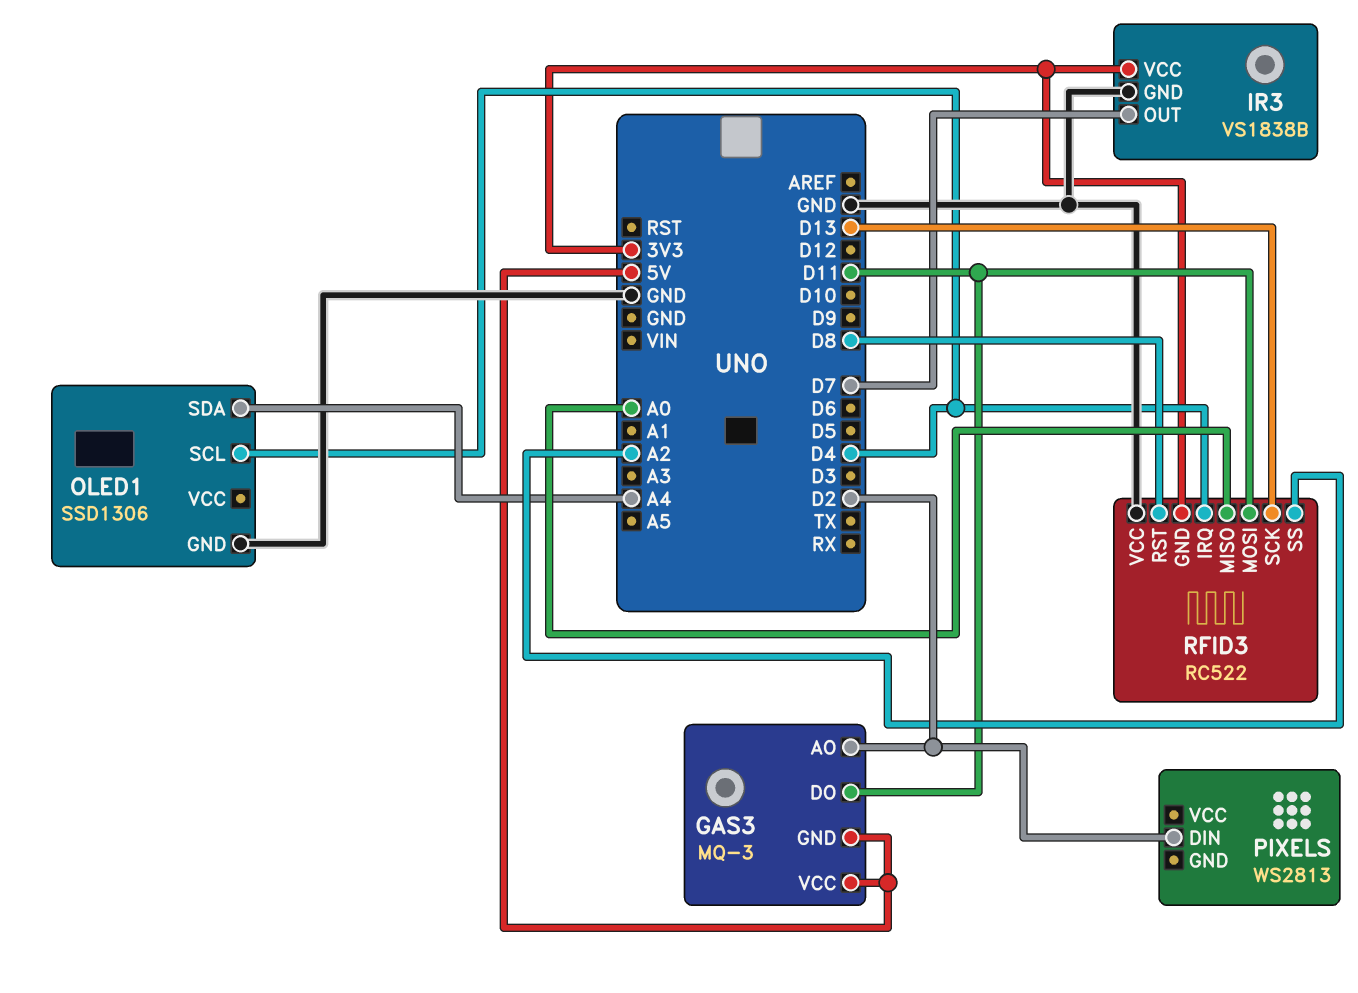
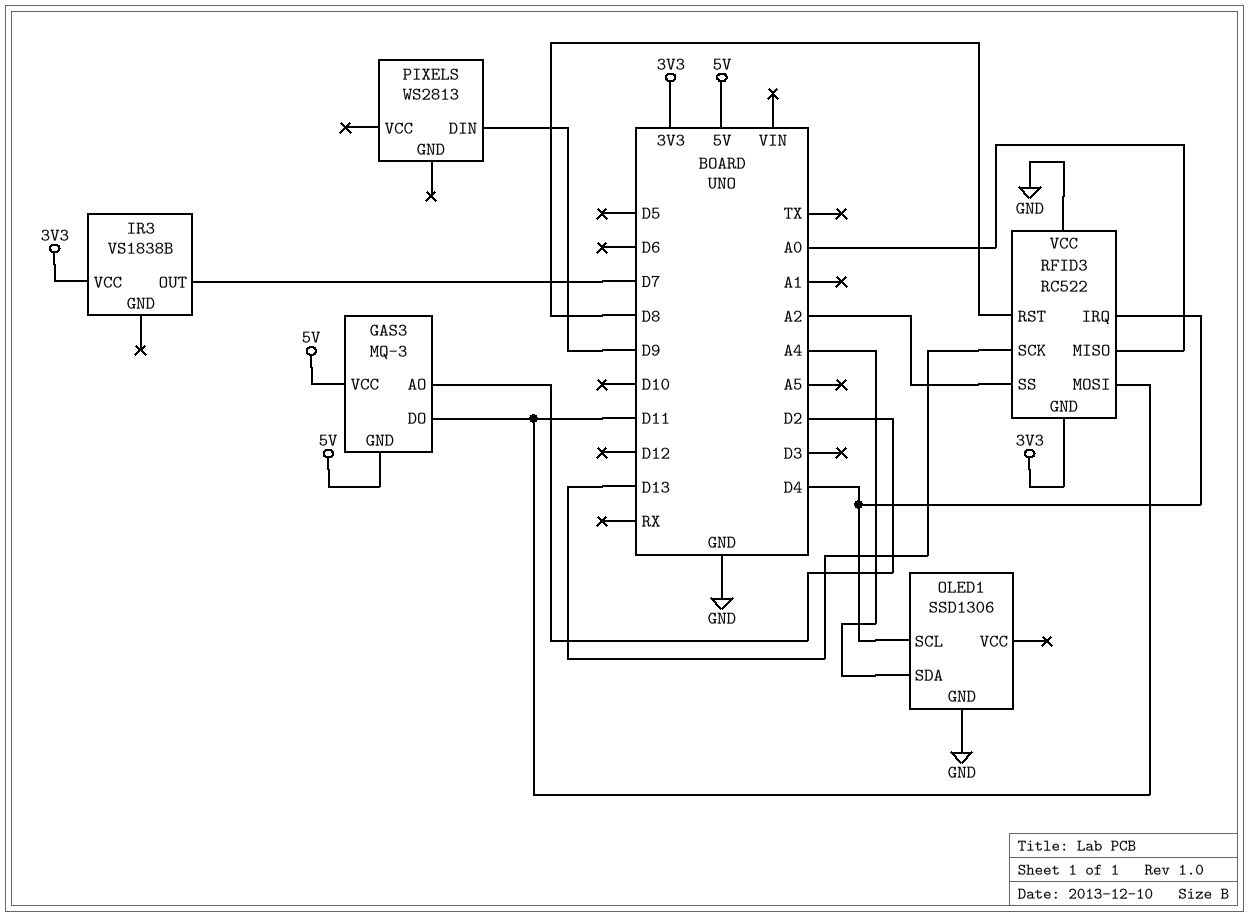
IR3 pin GND: GND -> none
PIXELS pin DIN: D2 -> D9

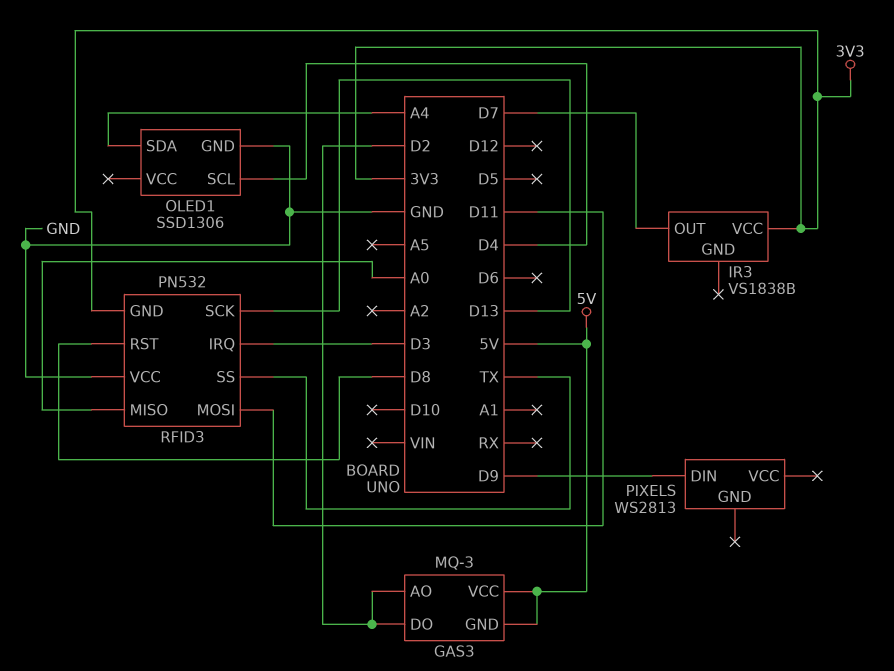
GAS3 pin DO: D11 -> D2
RFID3: RC522 -> PN532
RFID3 pin IRQ: D4 -> D3
RFID3 pin SS: A2 -> TX

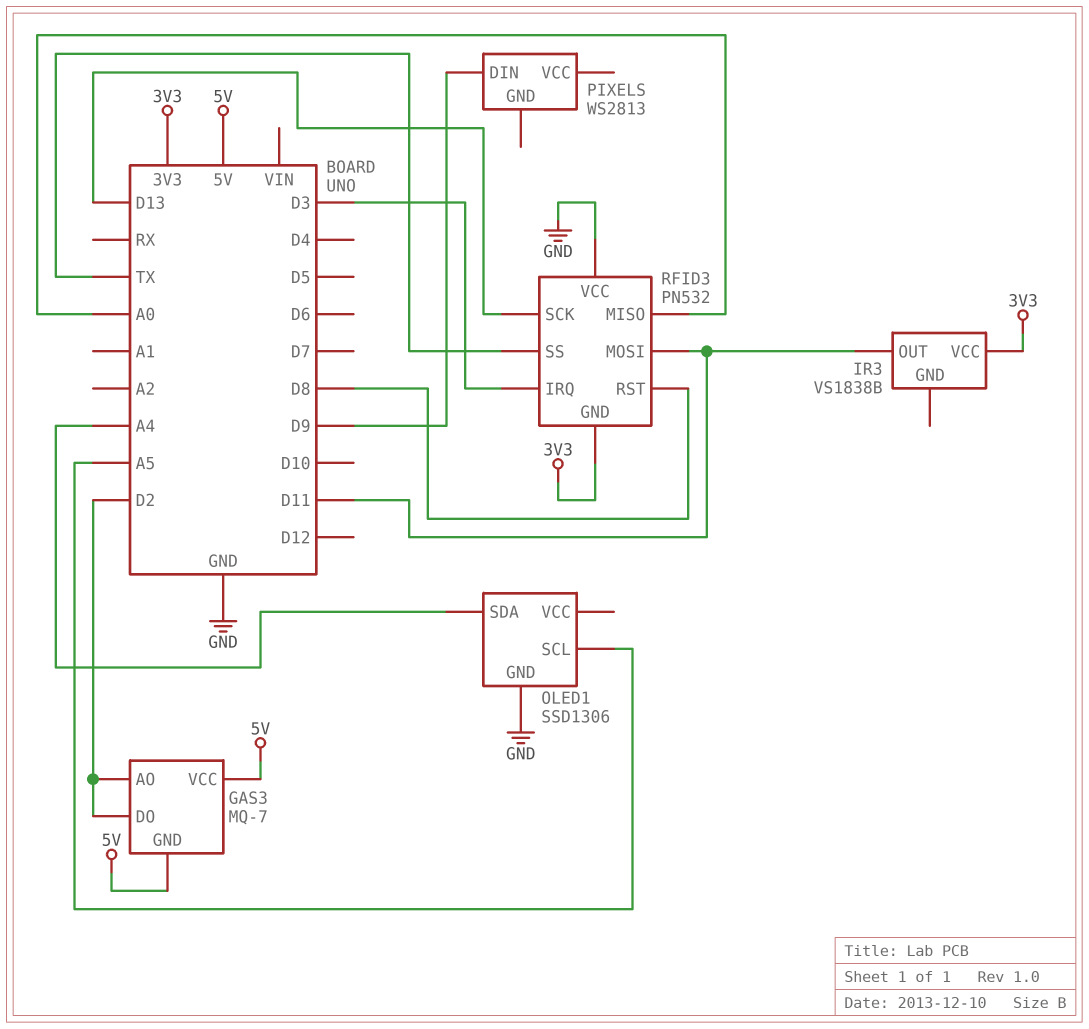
GAS3: MQ-3 -> MQ-7
IR3 pin OUT: D7 -> D11
OLED1 pin SCL: D4 -> A5

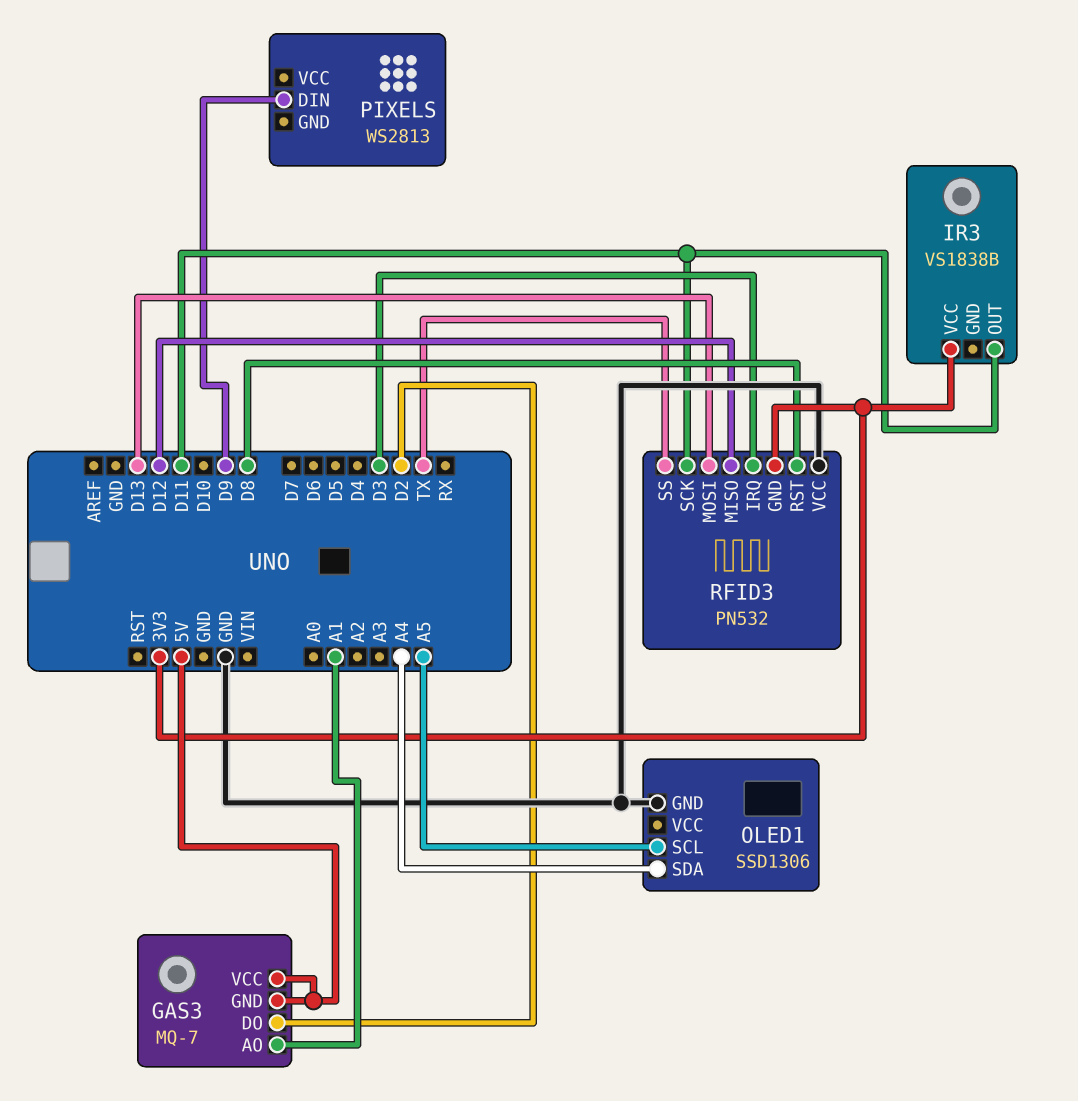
GAS3 pin AO: D2 -> A1
RFID3 pin MISO: A0 -> D12
RFID3 pin MOSI: D11 -> D13
RFID3 pin SCK: D13 -> D11

